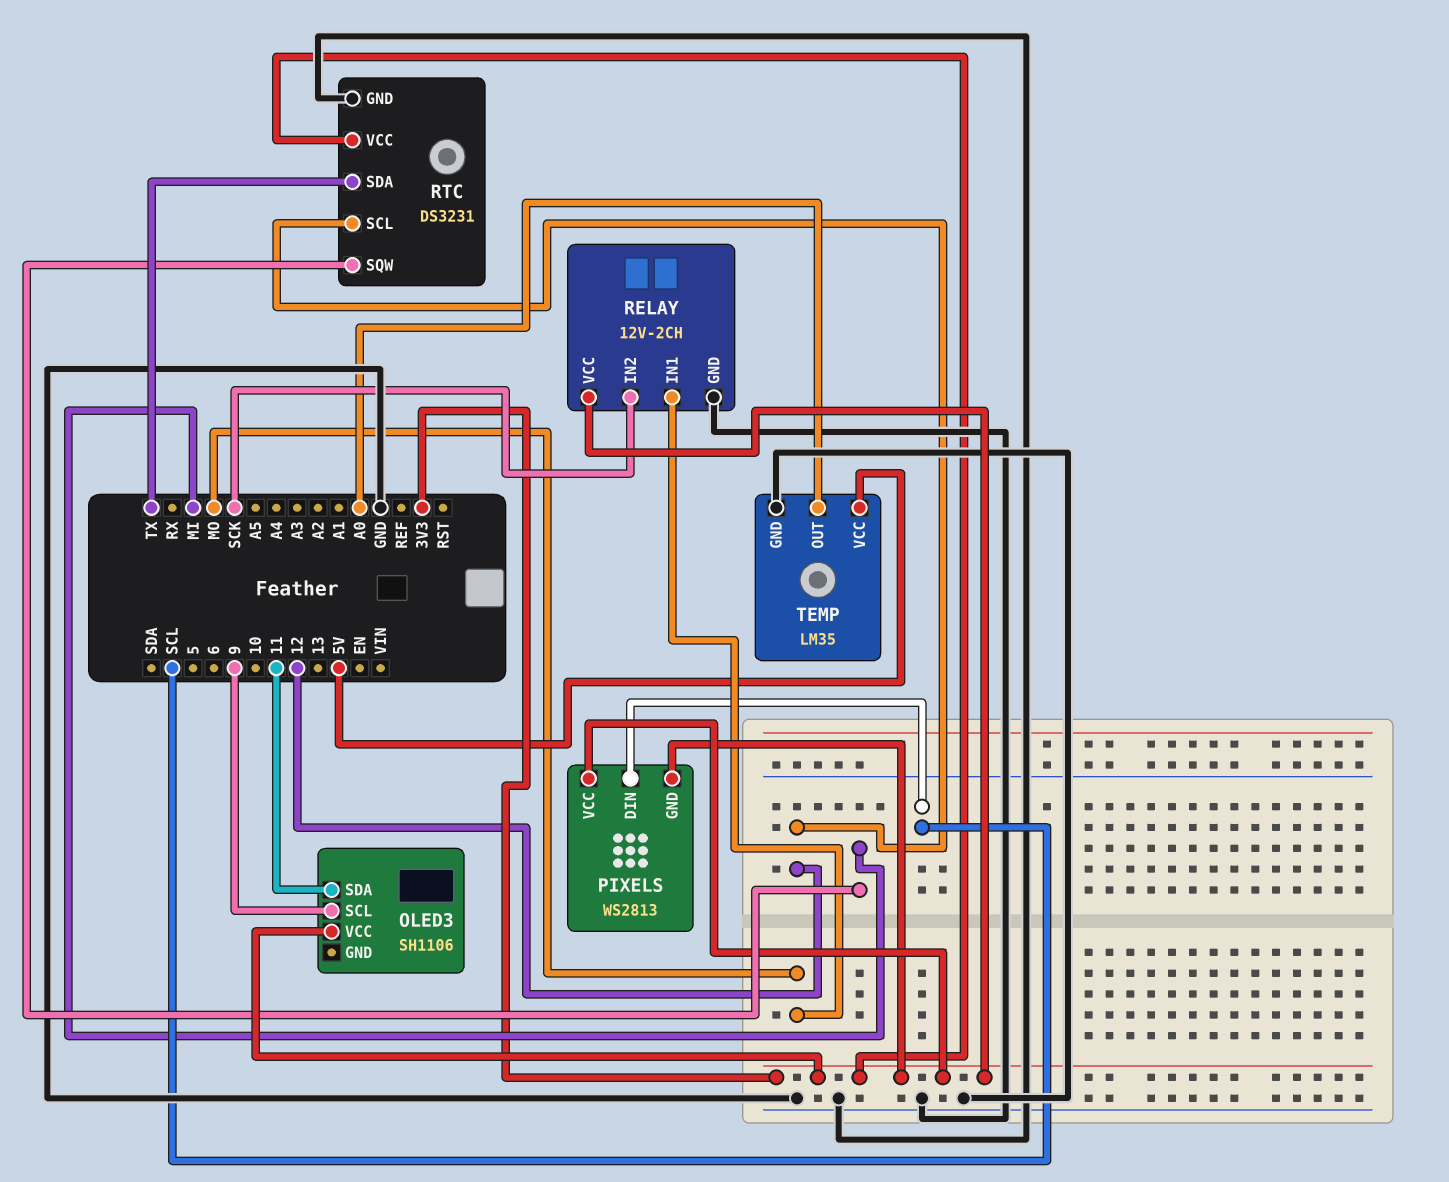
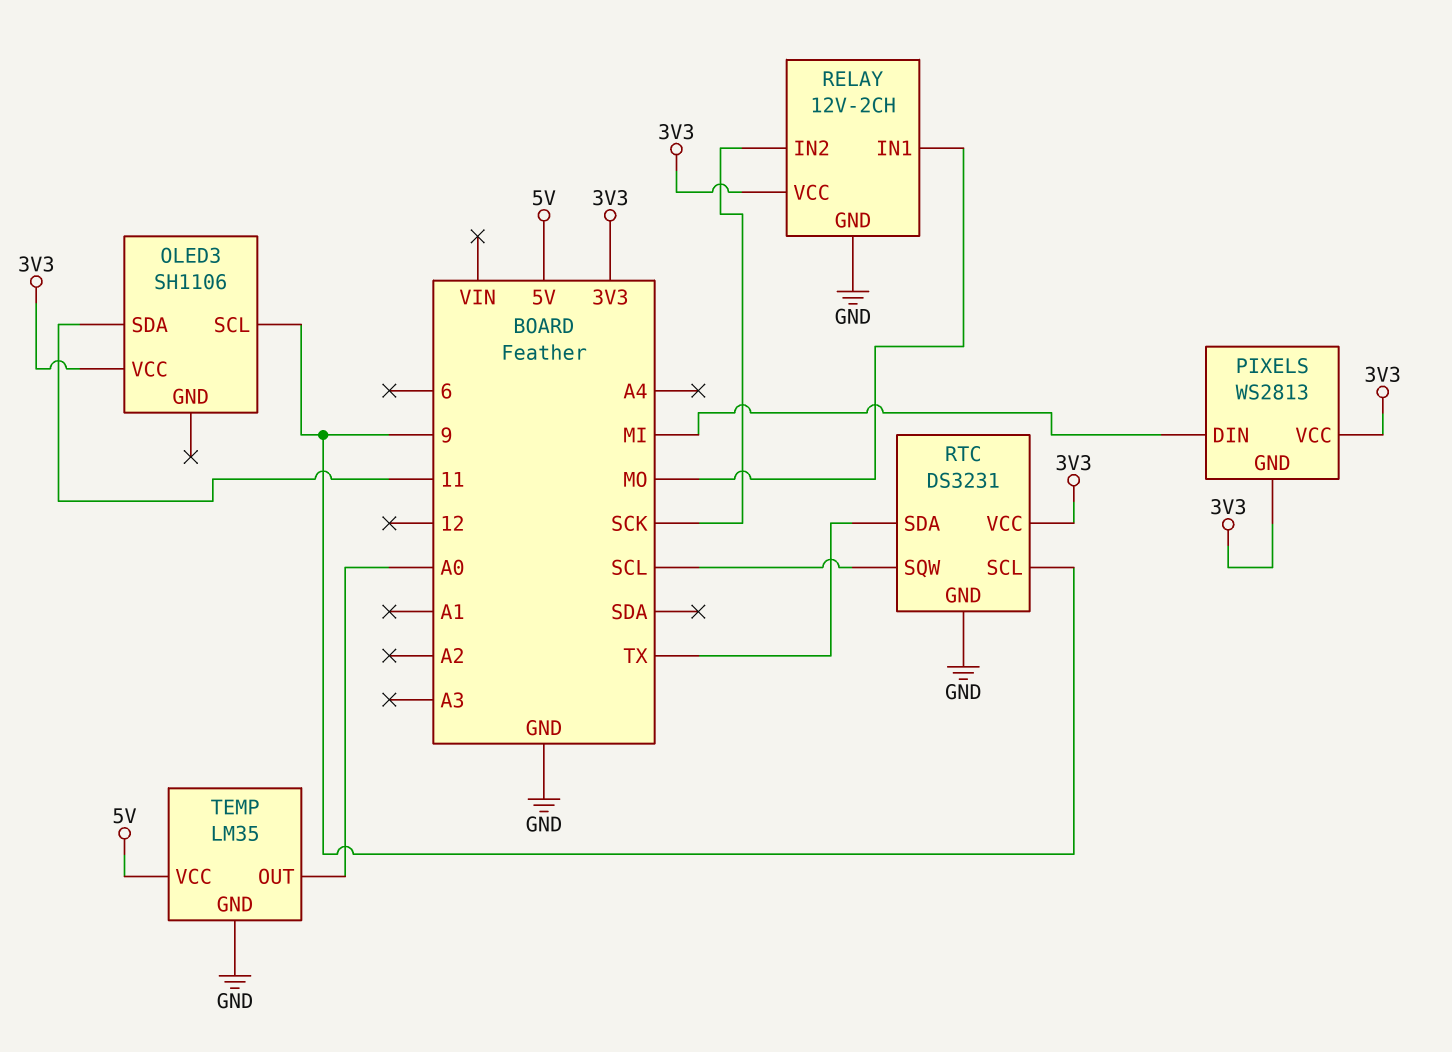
PIXELS pin DIN: SCL -> MI
RTC pin SCL: 12 -> 9
RTC pin SQW: MI -> SCL

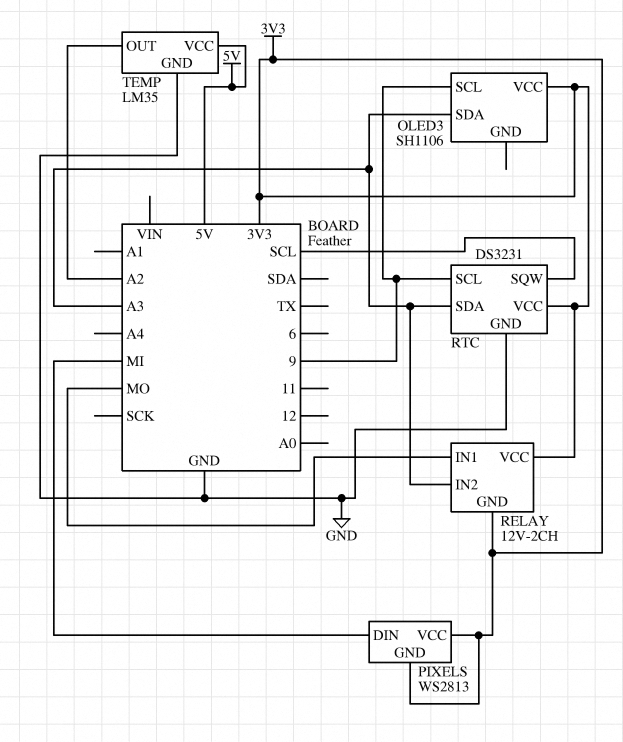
OLED3 pin SDA: 11 -> A3
RELAY pin GND: GND -> 3V3
RELAY pin IN2: SCK -> A3
RTC pin SDA: TX -> A3
TEMP pin OUT: A0 -> A2

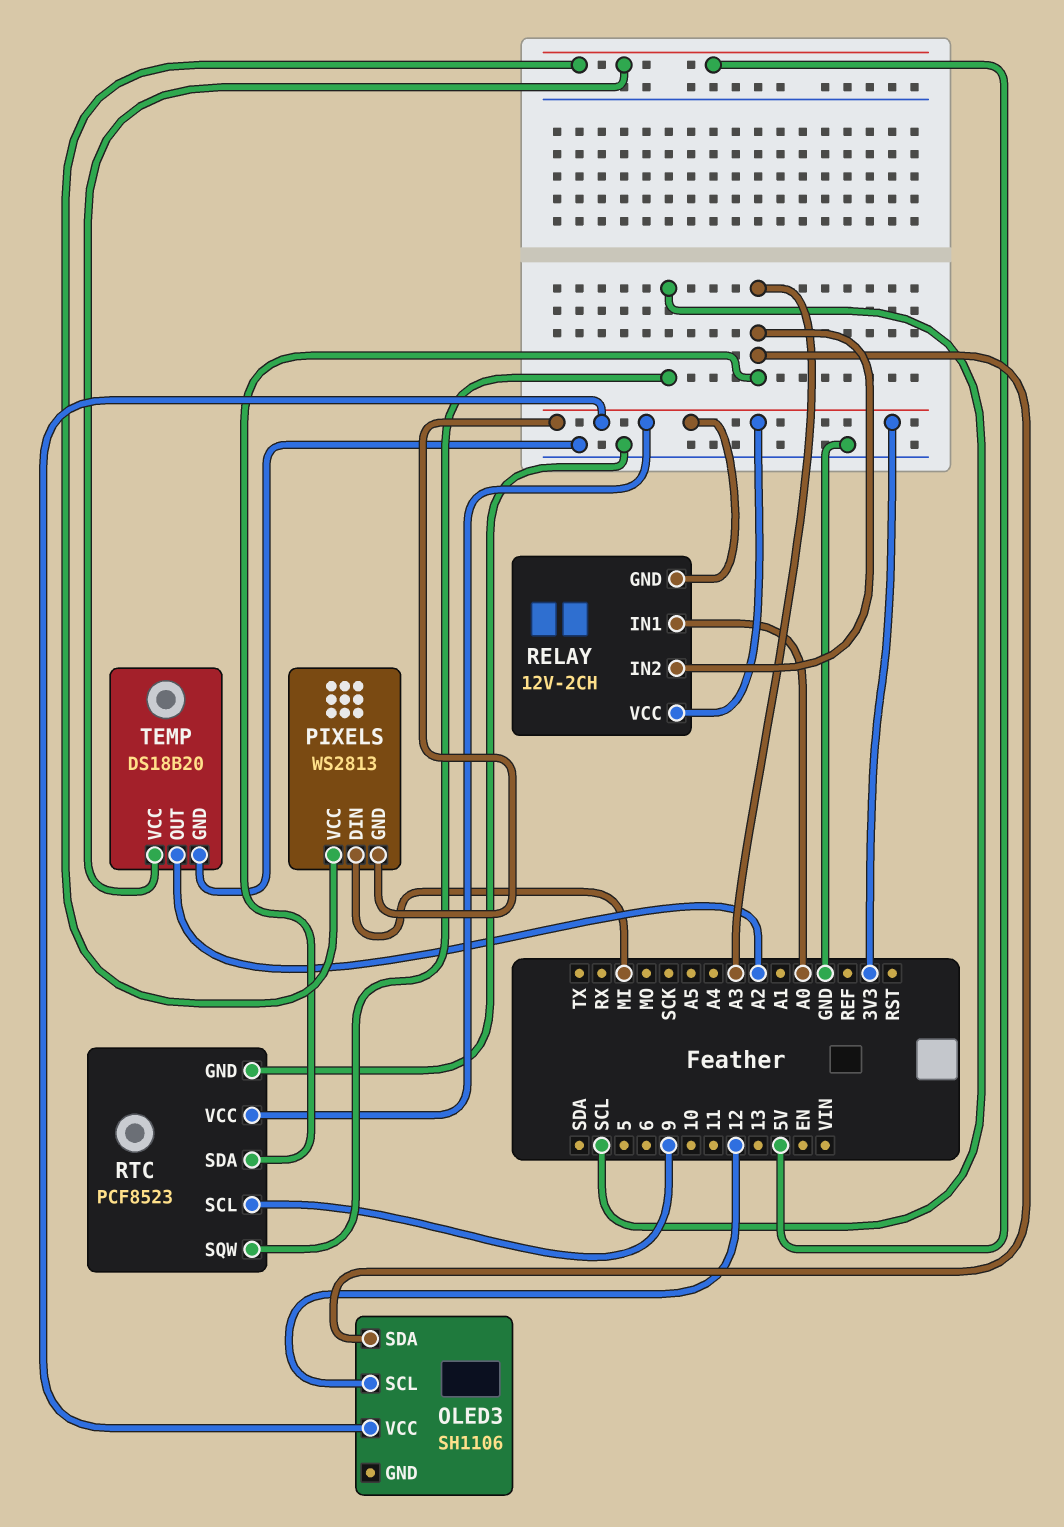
OLED3 pin SCL: 9 -> 12
PIXELS pin VCC: 3V3 -> 5V
RELAY pin IN1: MO -> A0
RTC: DS3231 -> PCF8523
TEMP: LM35 -> DS18B20

